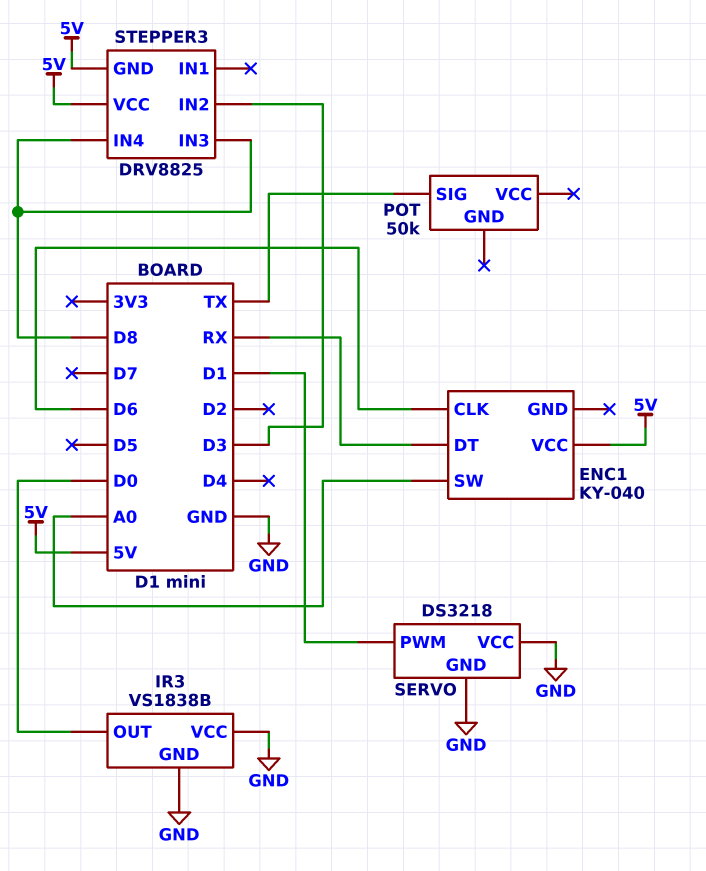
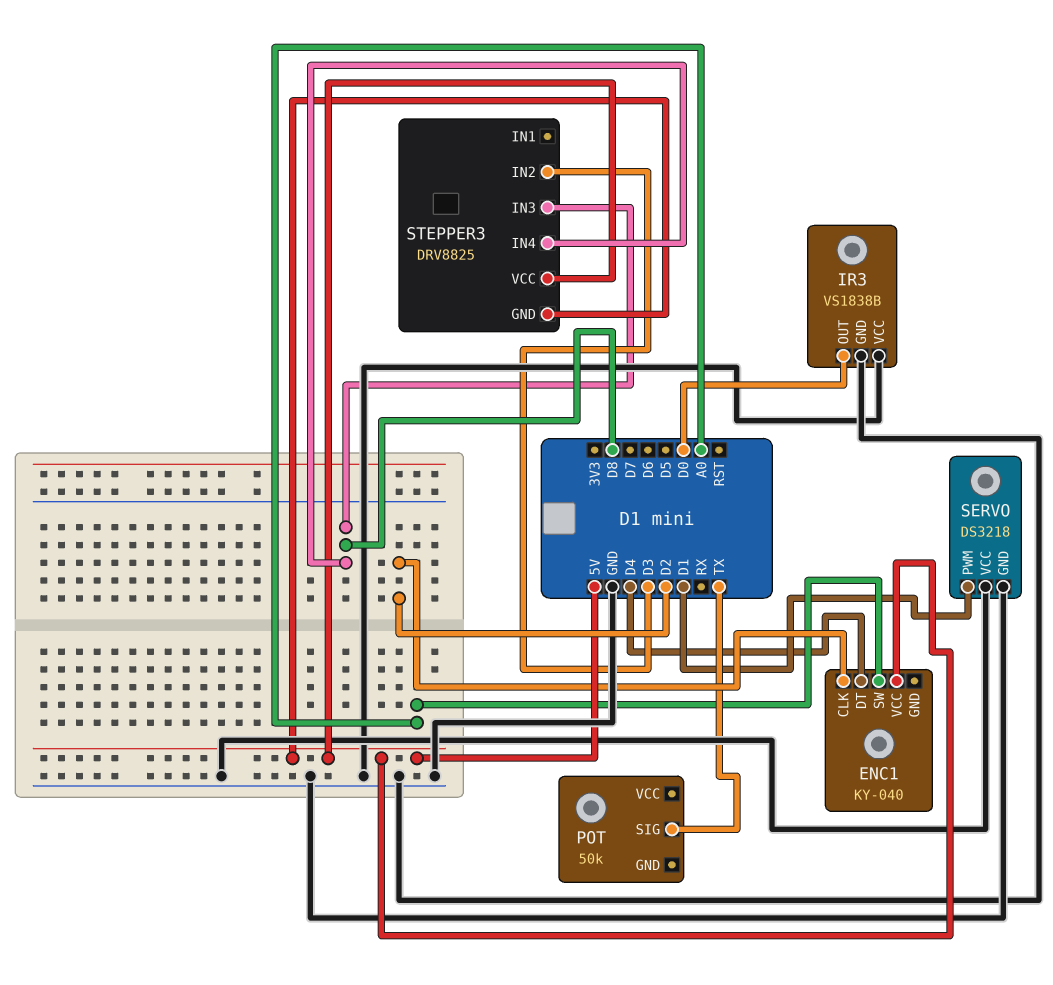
ENC1 pin CLK: D6 -> D2
ENC1 pin DT: RX -> D4

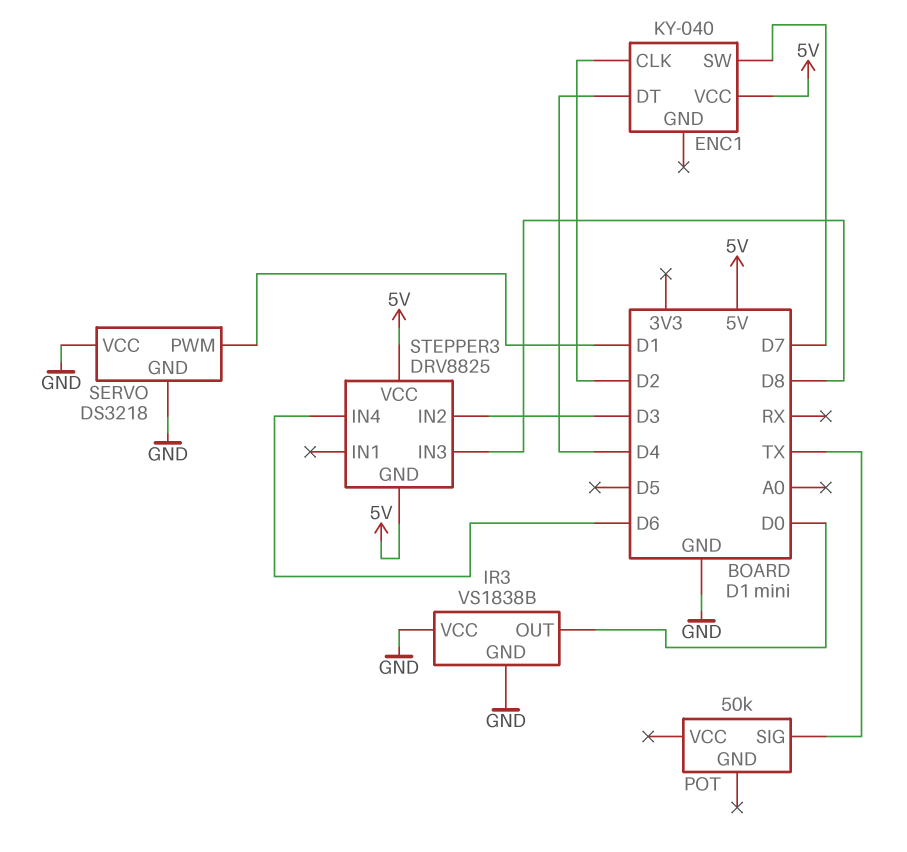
ENC1 pin SW: A0 -> D7
STEPPER3 pin IN4: D8 -> D6

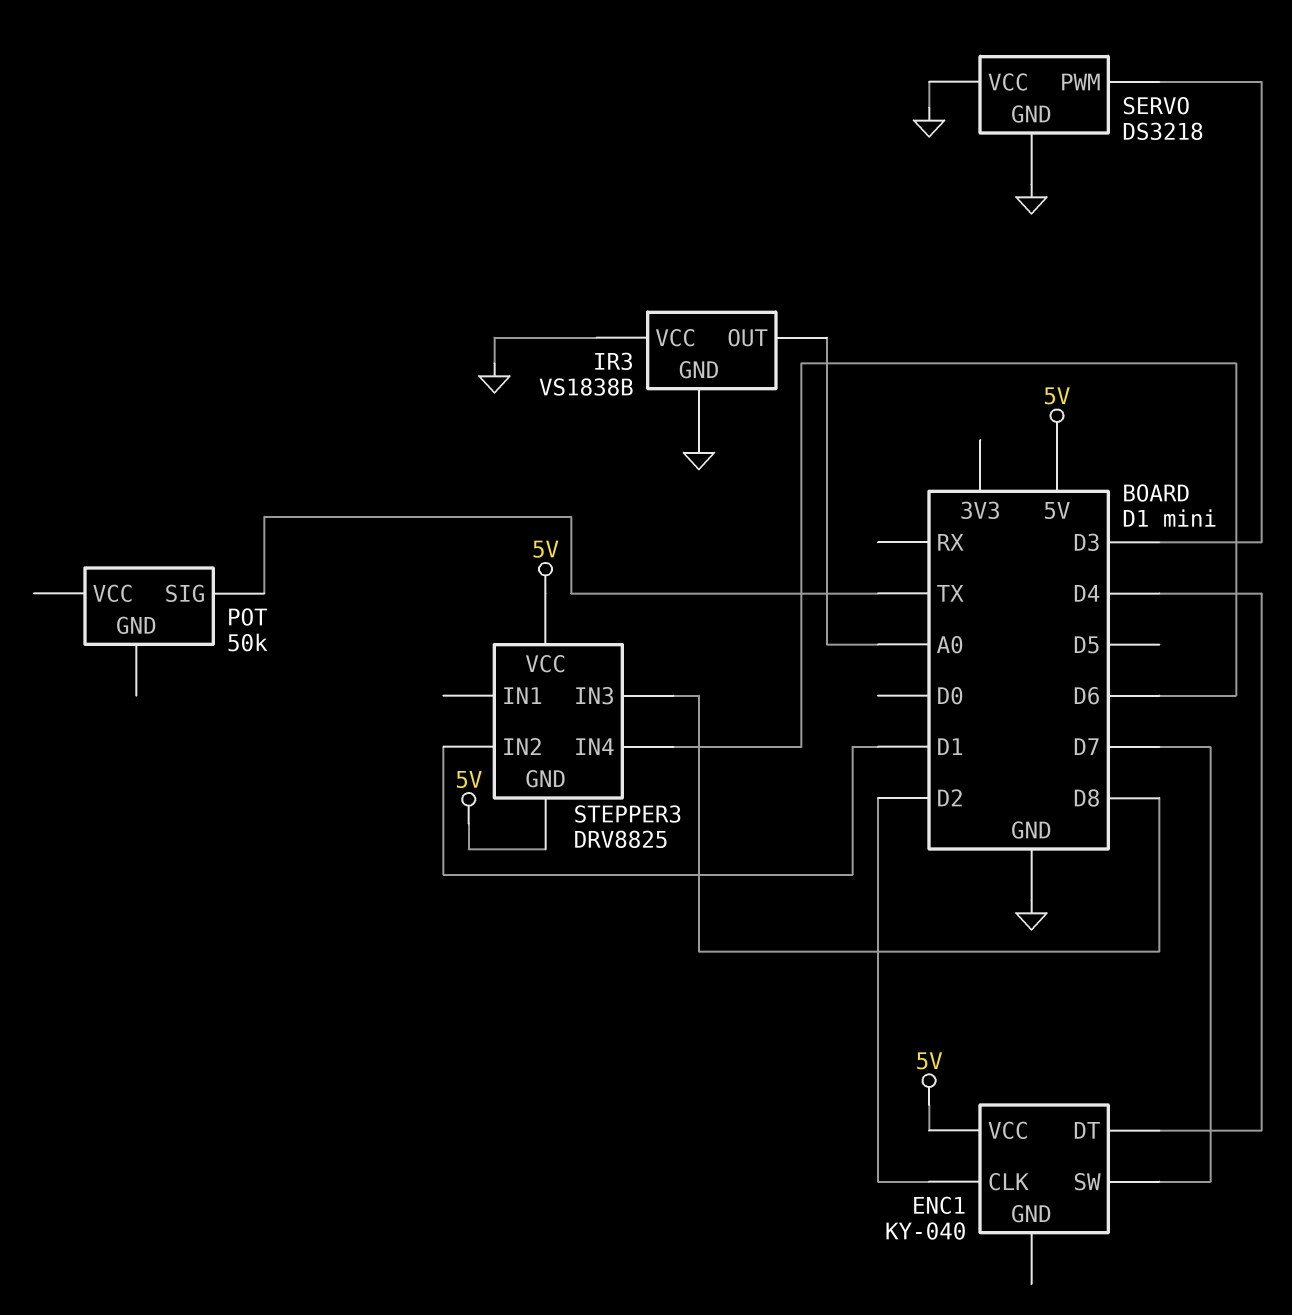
IR3 pin OUT: D0 -> A0
SERVO pin PWM: D1 -> D3
STEPPER3 pin IN2: D3 -> D1

